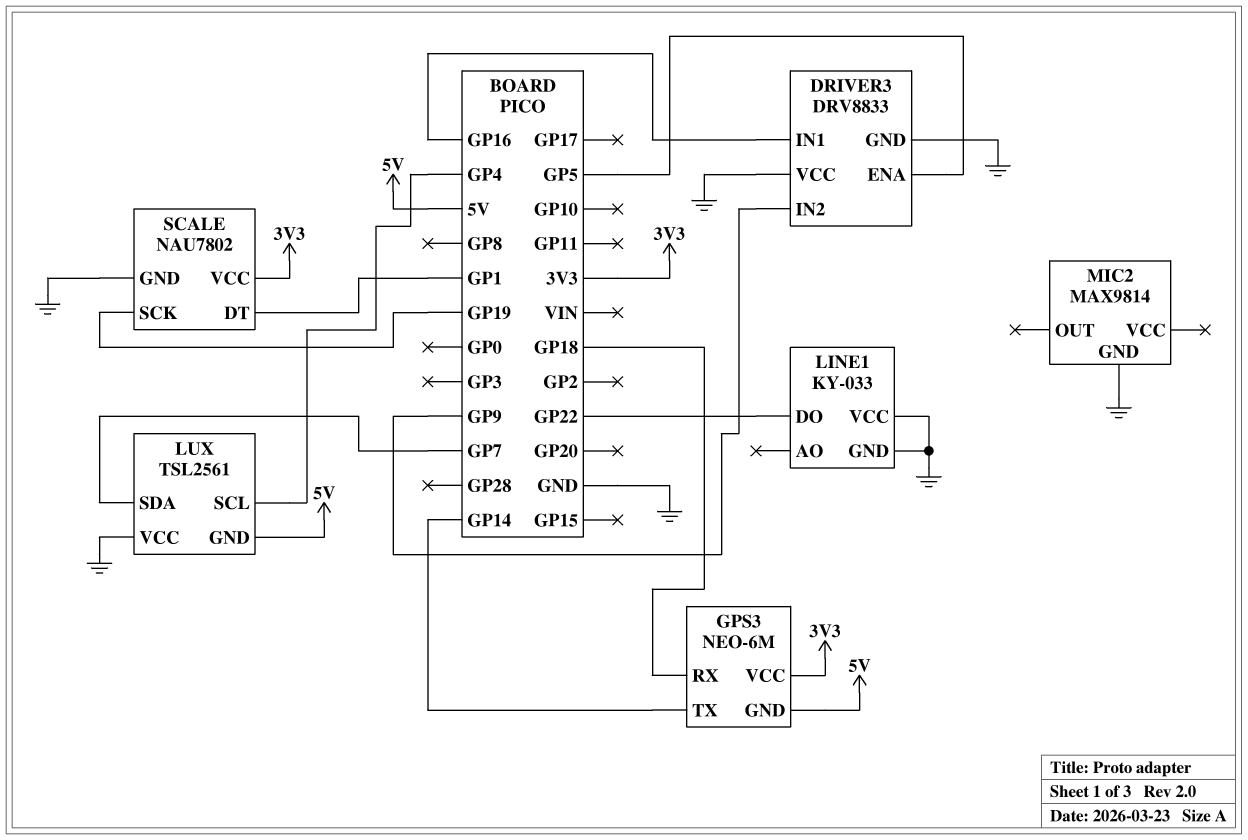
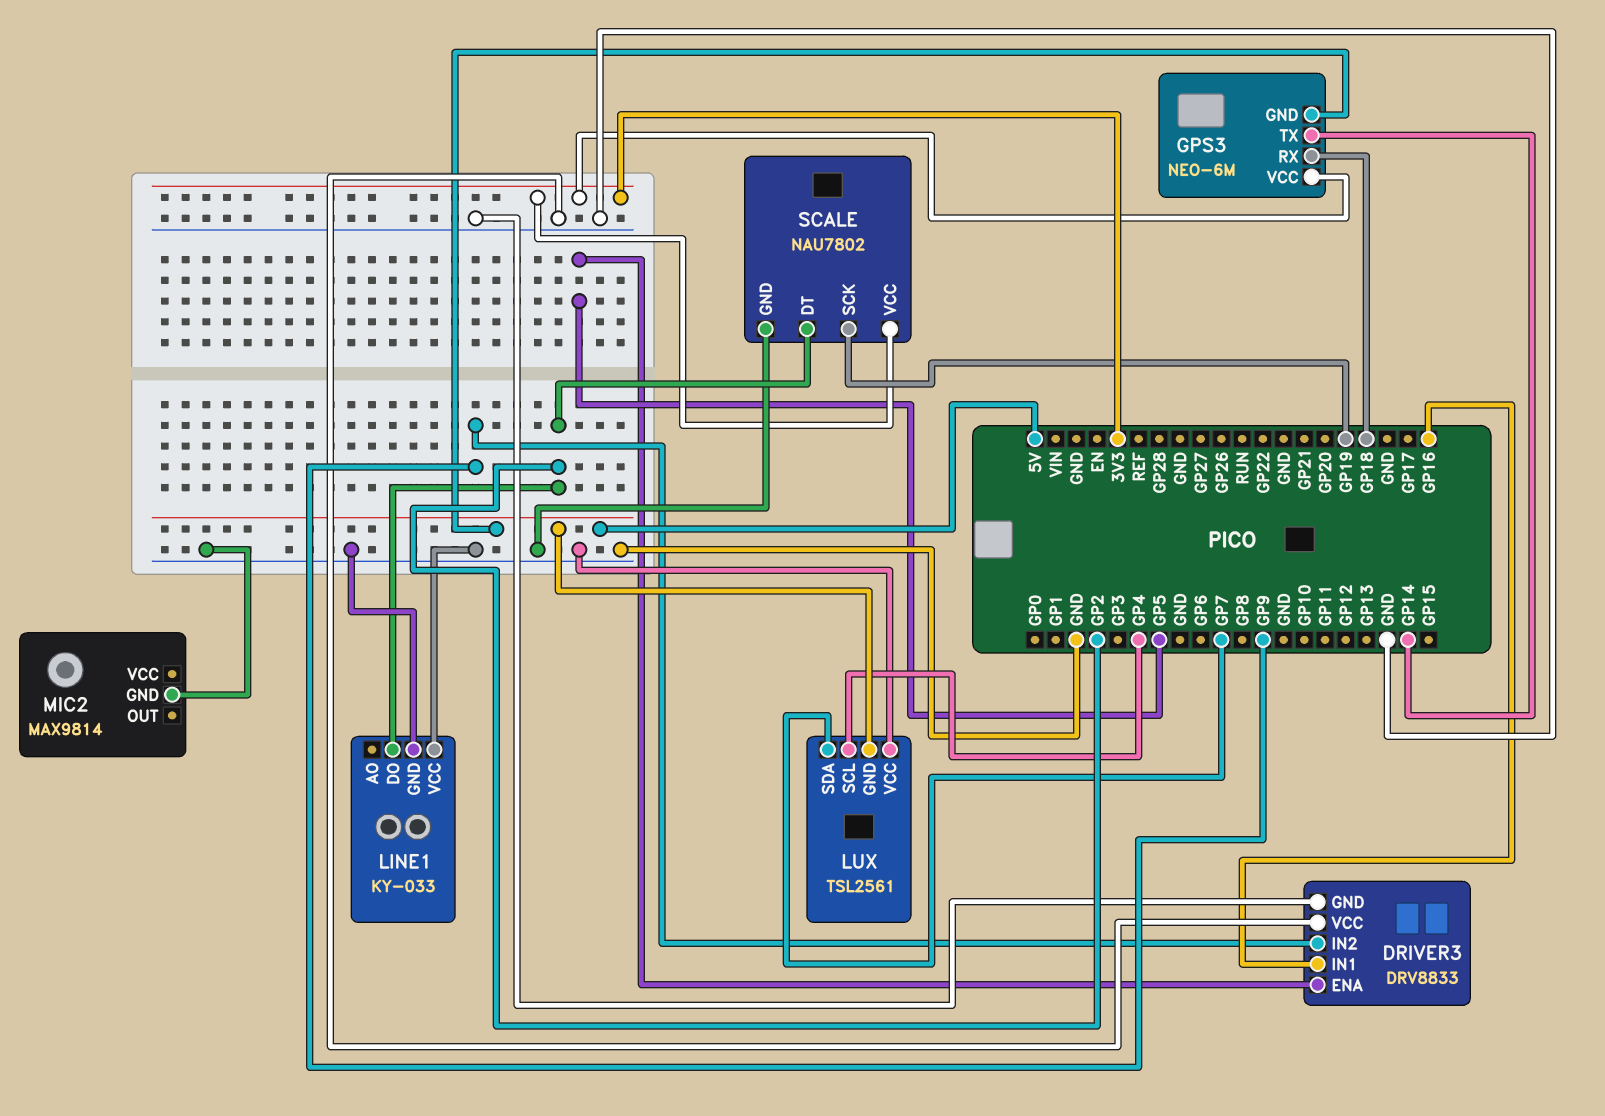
LINE1 pin DO: GP22 -> GP2
SCALE pin DT: GP1 -> GP2

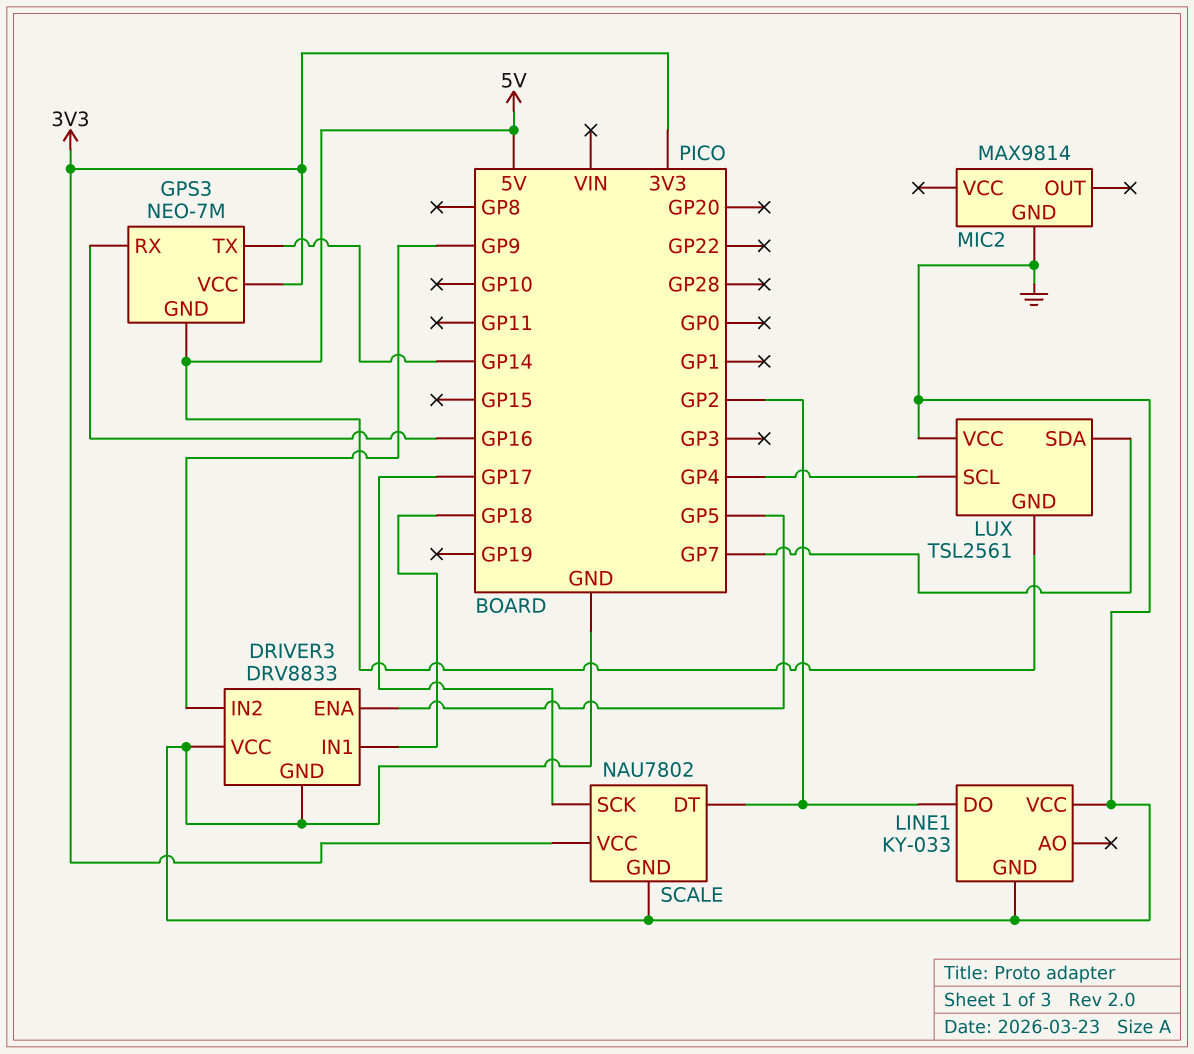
DRIVER3 pin IN1: GP16 -> GP18
GPS3: NEO-6M -> NEO-7M
GPS3 pin RX: GP18 -> GP16
SCALE pin SCK: GP19 -> GP17

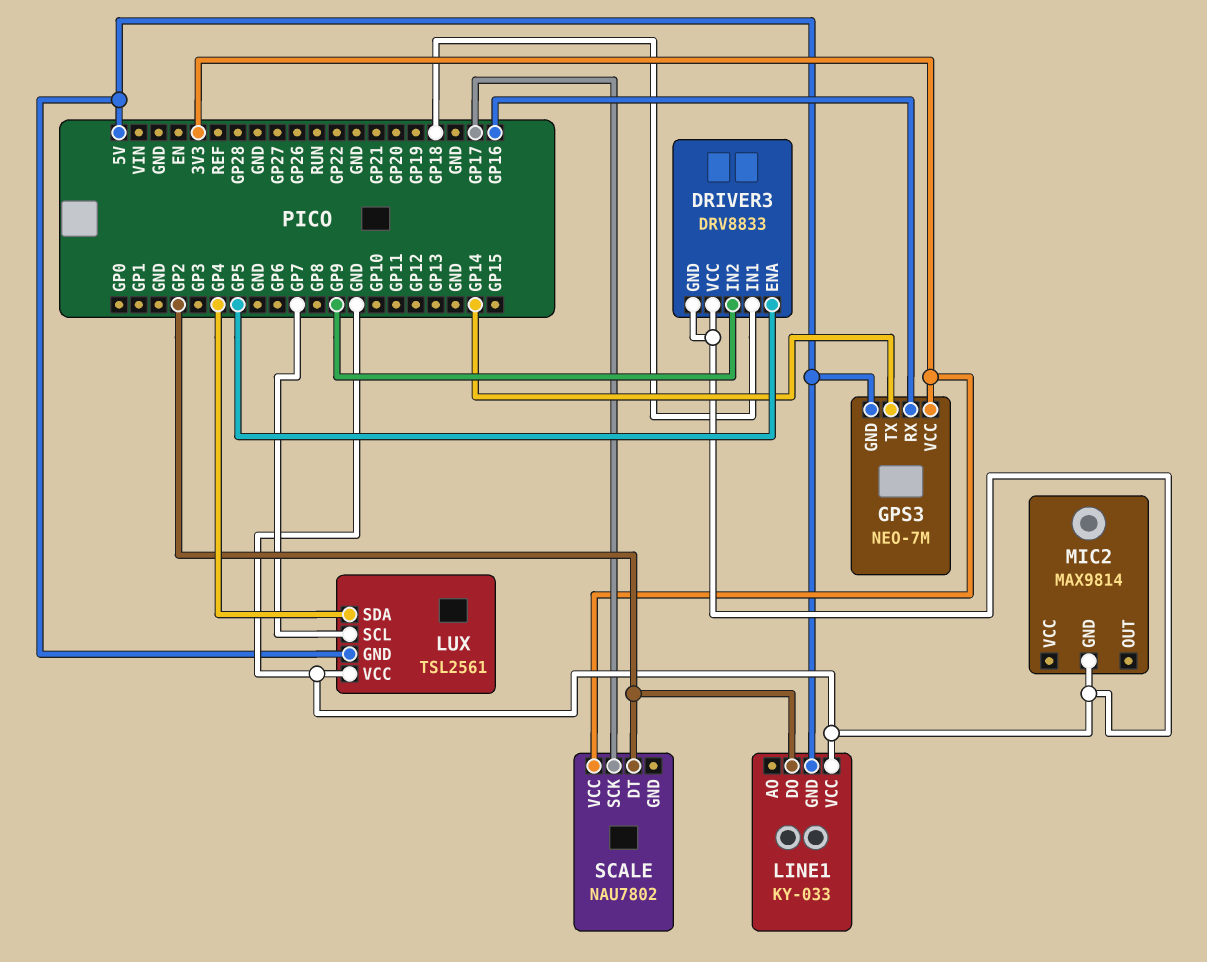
LINE1 pin GND: GND -> 5V
LUX pin SCL: GP4 -> GP7
LUX pin SDA: GP7 -> GP4
SCALE pin GND: GND -> none

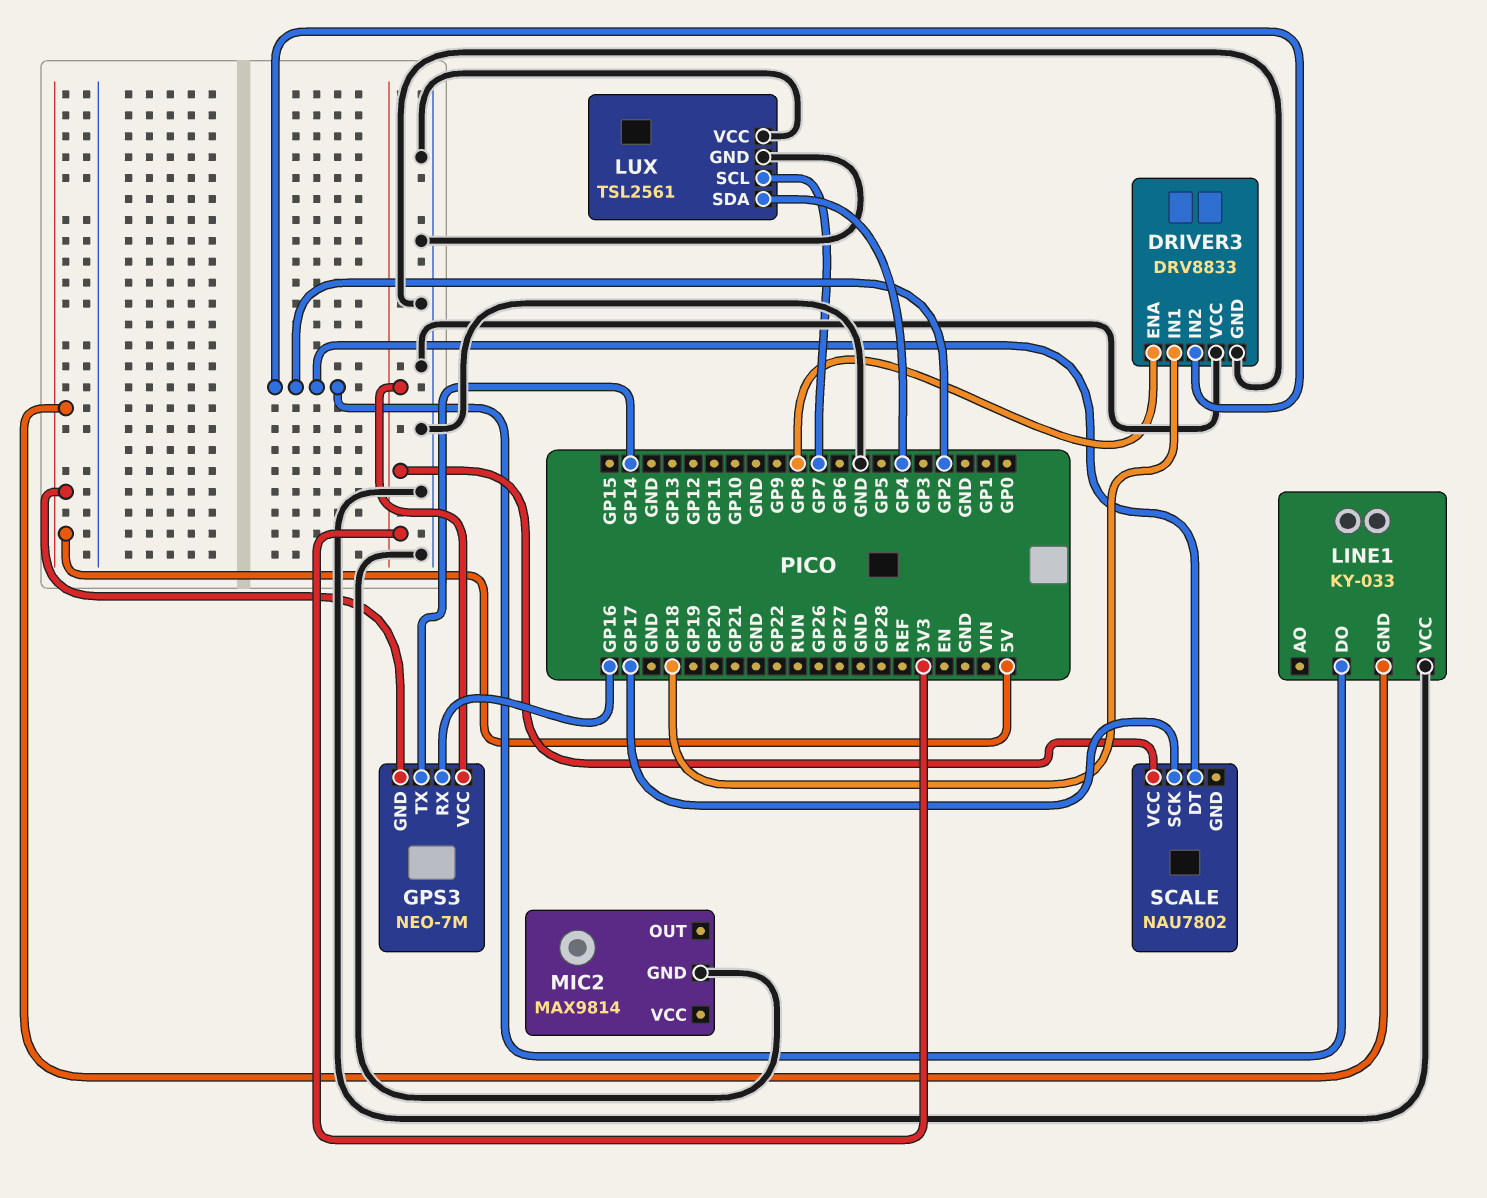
DRIVER3 pin ENA: GP5 -> GP8
DRIVER3 pin IN2: GP9 -> GP2
LUX pin GND: 5V -> GND

